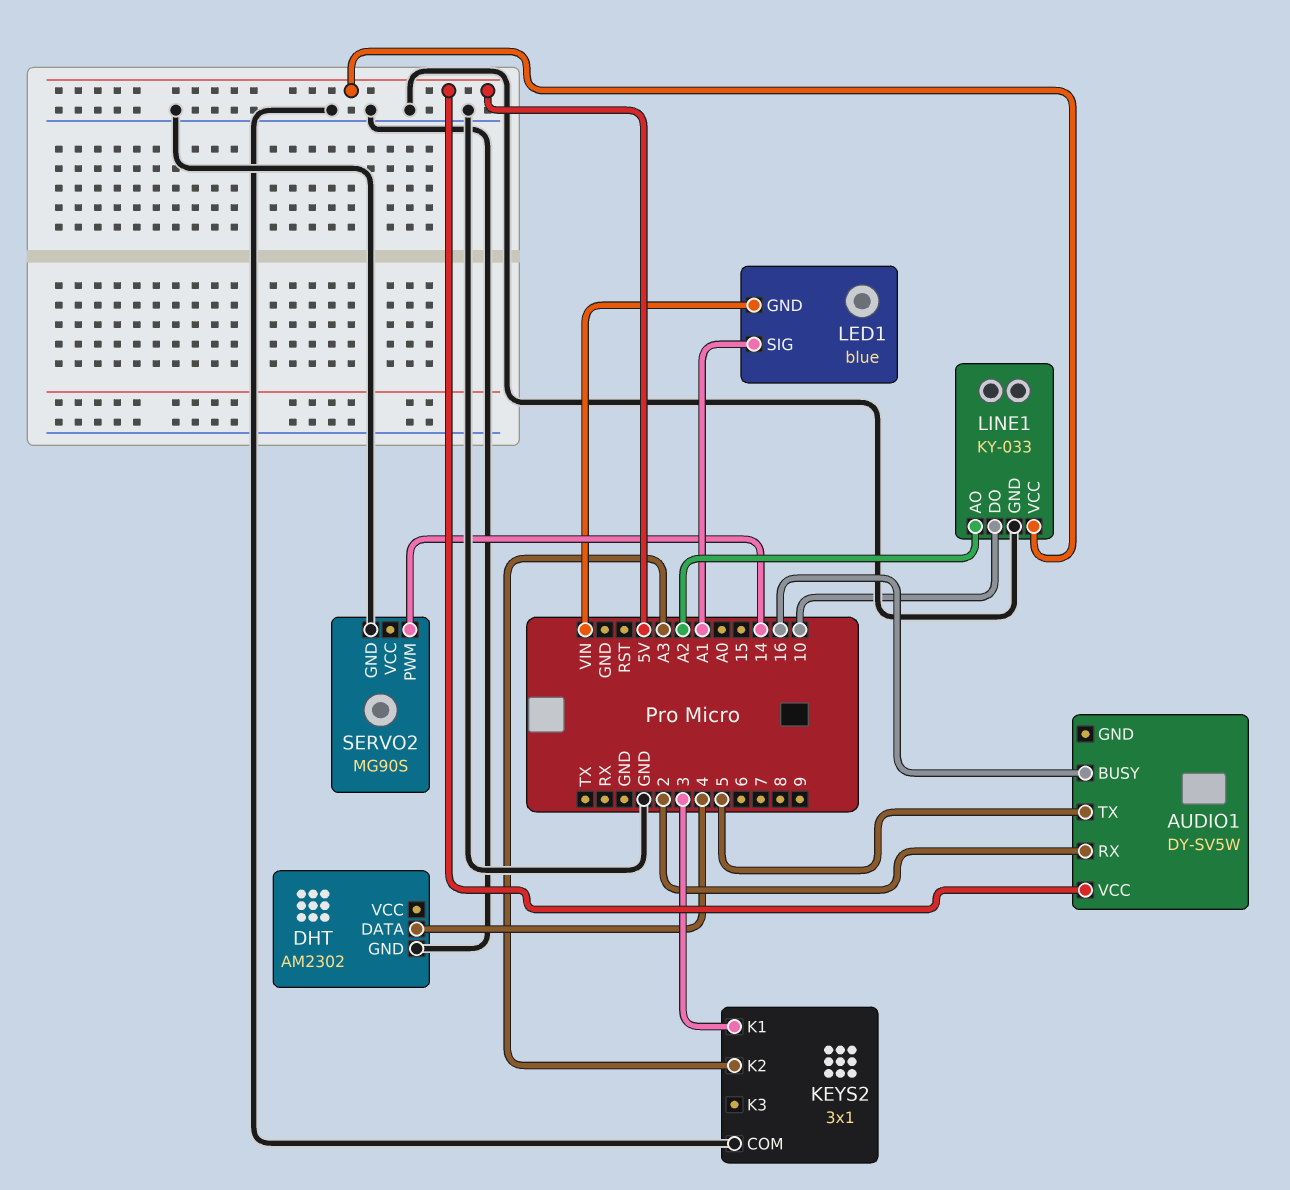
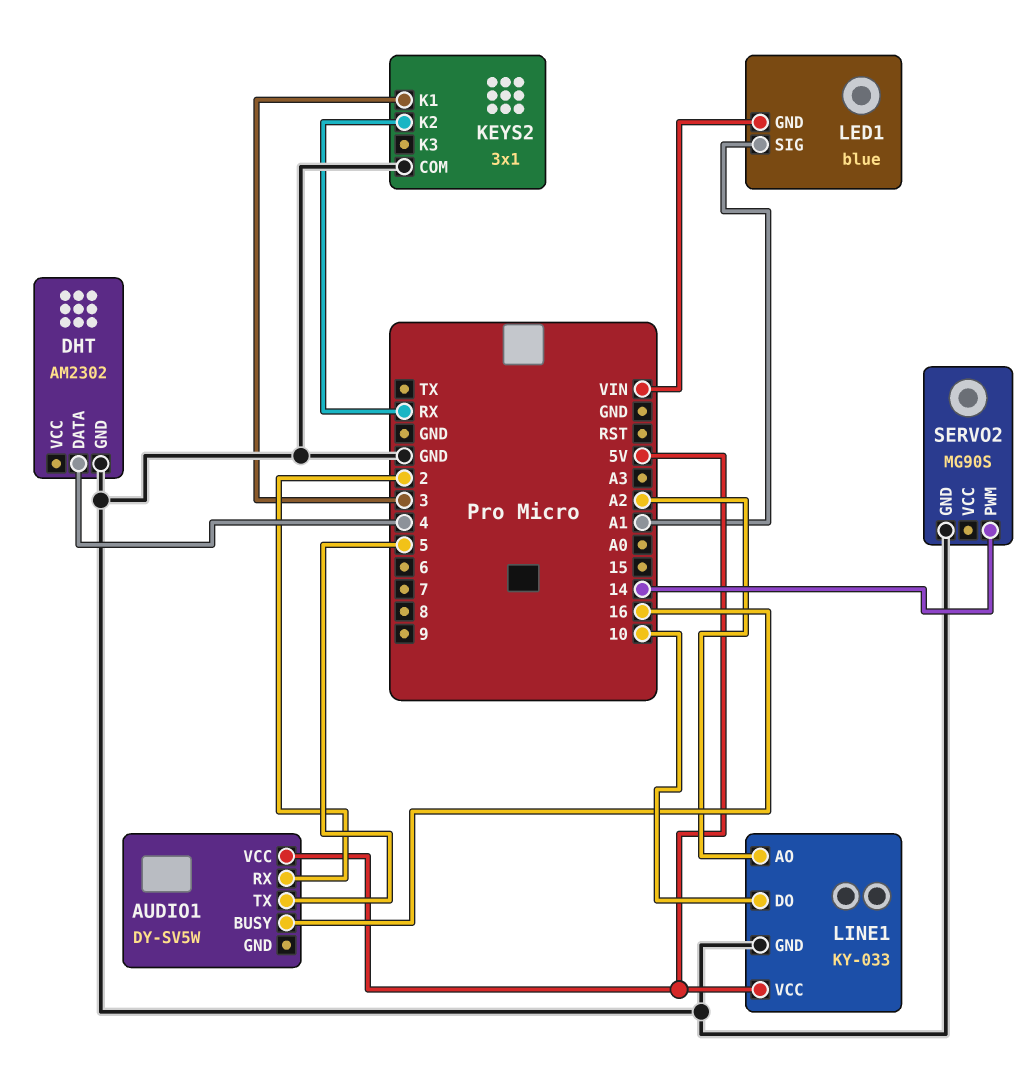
KEYS2 pin K2: A3 -> RX

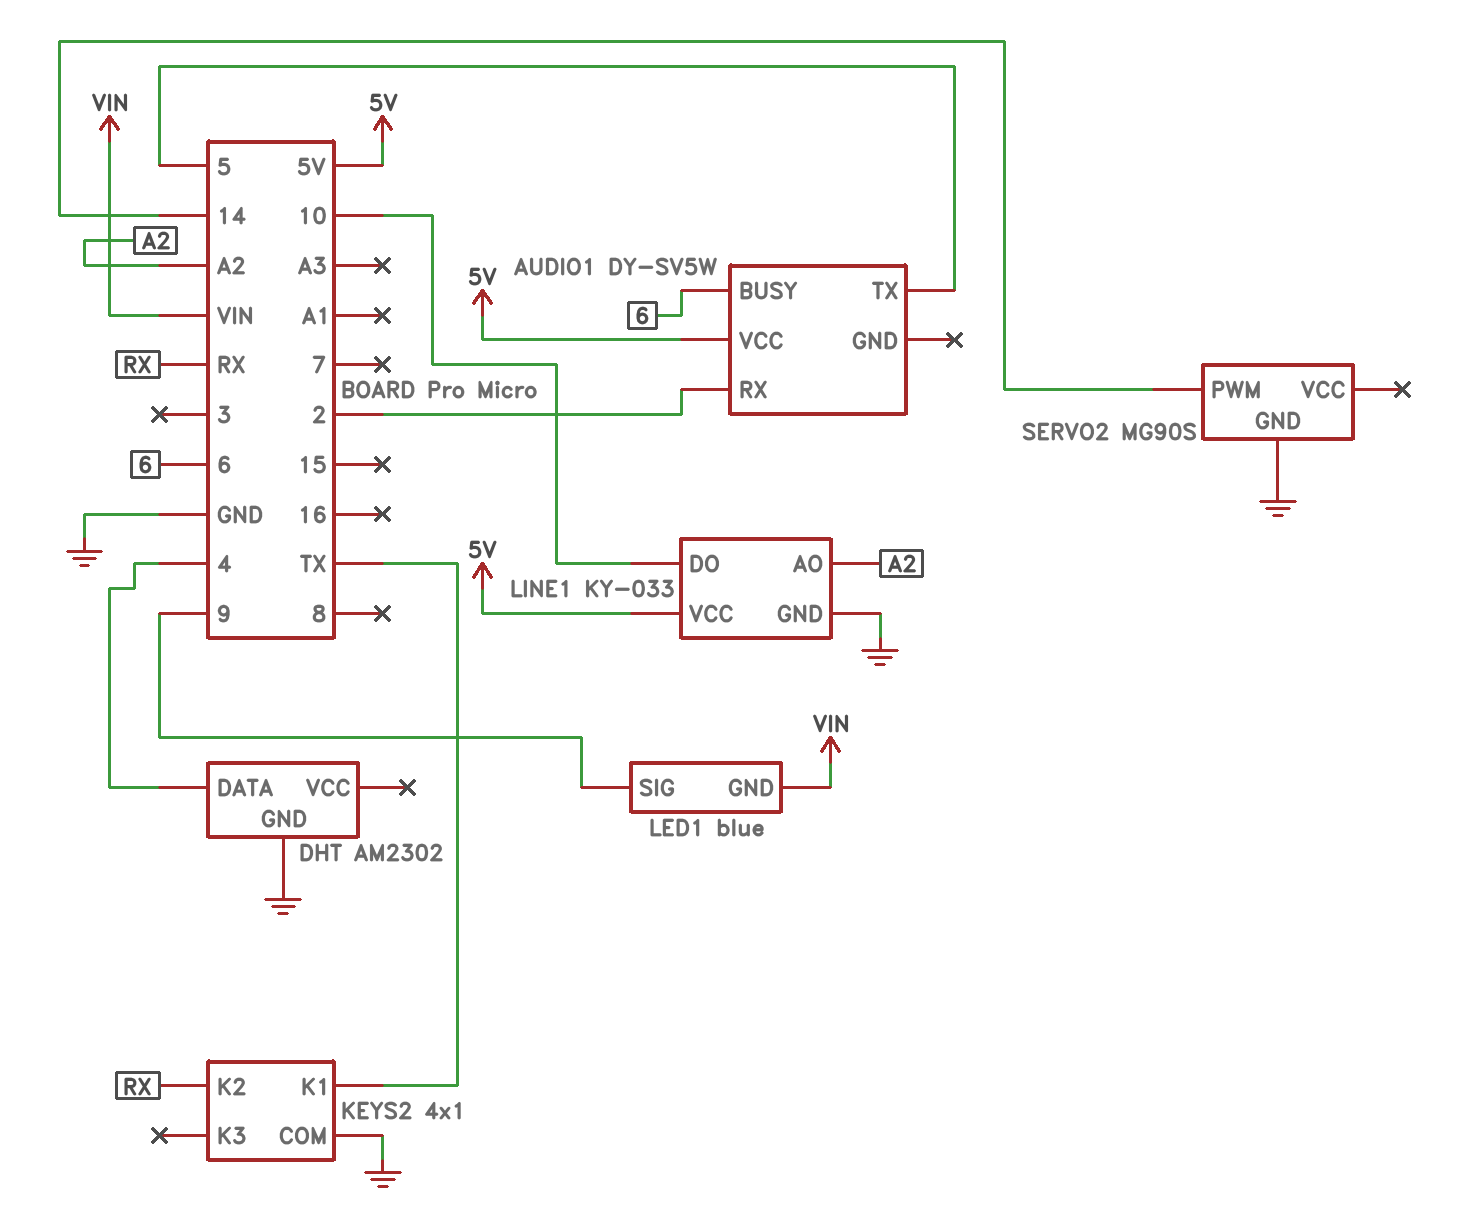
AUDIO1 pin BUSY: 16 -> 6
KEYS2: 3x1 -> 4x1
KEYS2 pin K1: 3 -> TX
LED1 pin SIG: A1 -> 9

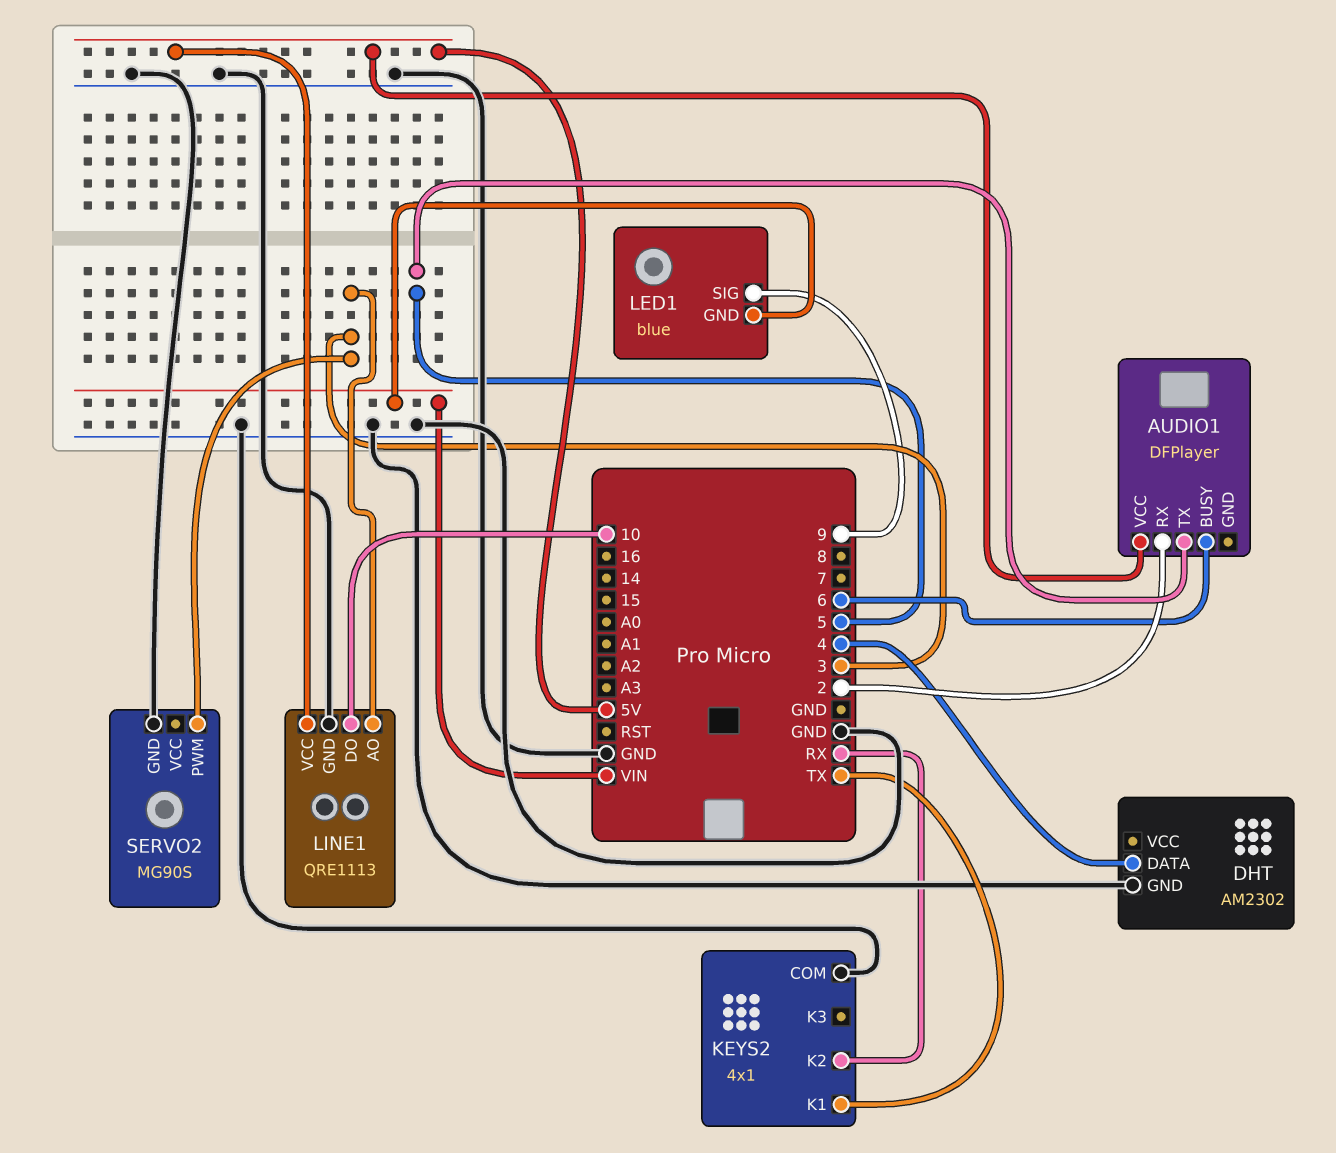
AUDIO1: DY-SV5W -> DFPlayer
LINE1: KY-033 -> QRE1113
LINE1 pin AO: A2 -> 3
SERVO2 pin PWM: 14 -> 3

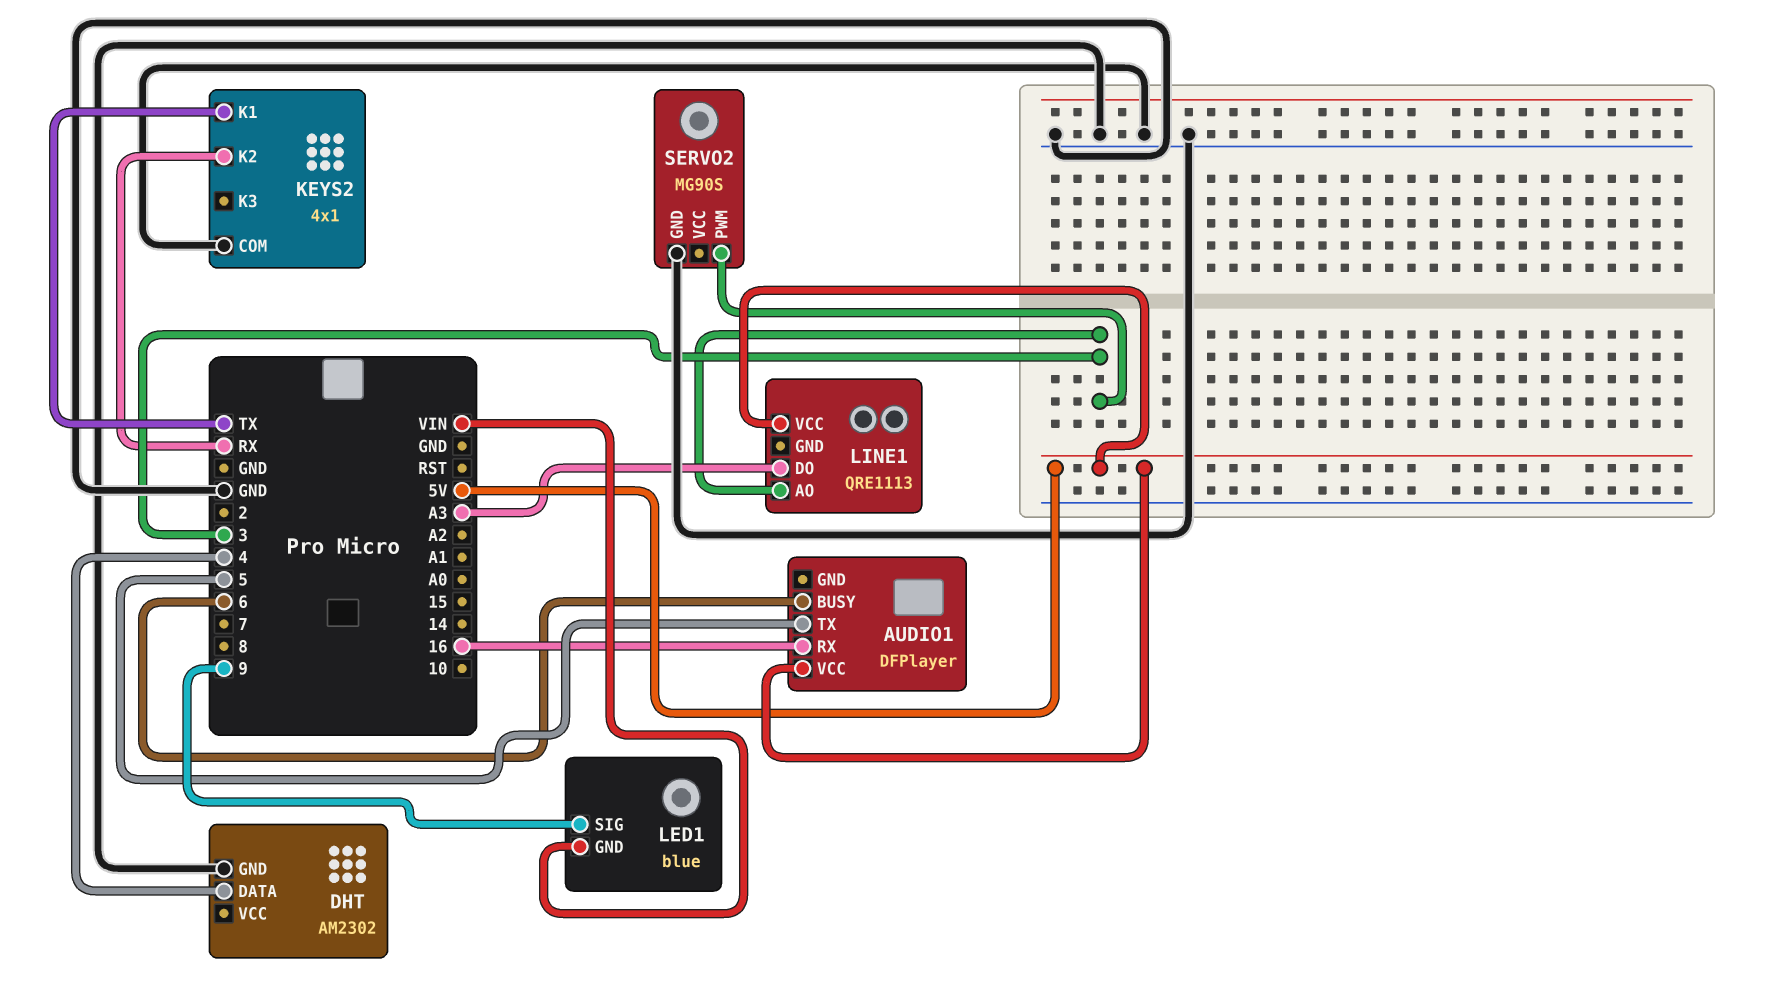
AUDIO1 pin RX: 2 -> 16
LINE1 pin DO: 10 -> A3
LINE1 pin GND: GND -> none

